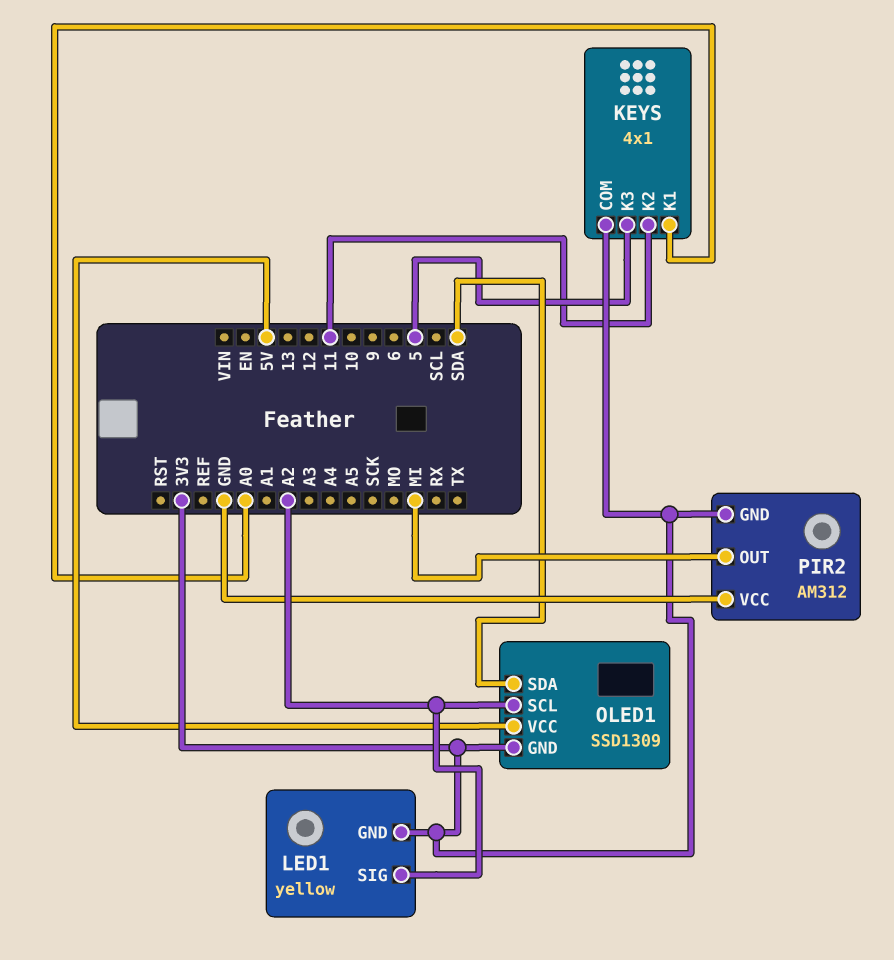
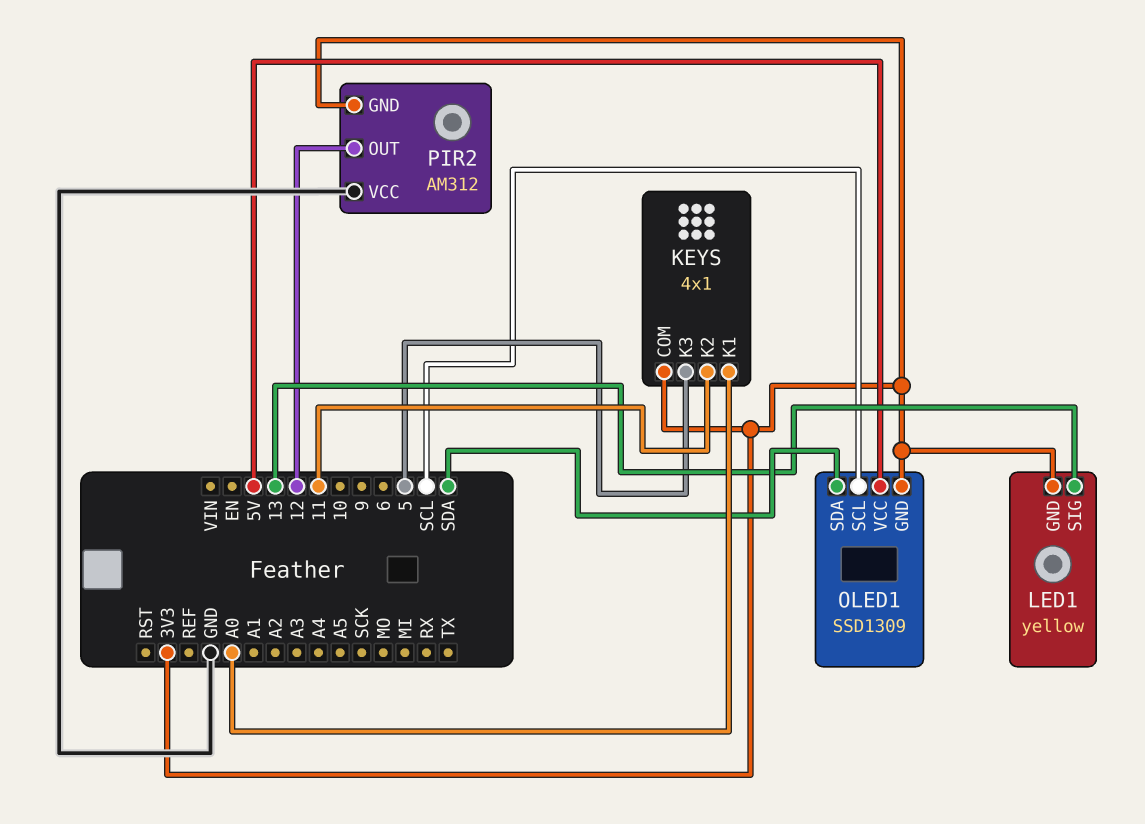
LED1 pin SIG: A2 -> 13
OLED1 pin SCL: A2 -> SCL
PIR2 pin OUT: MI -> 12

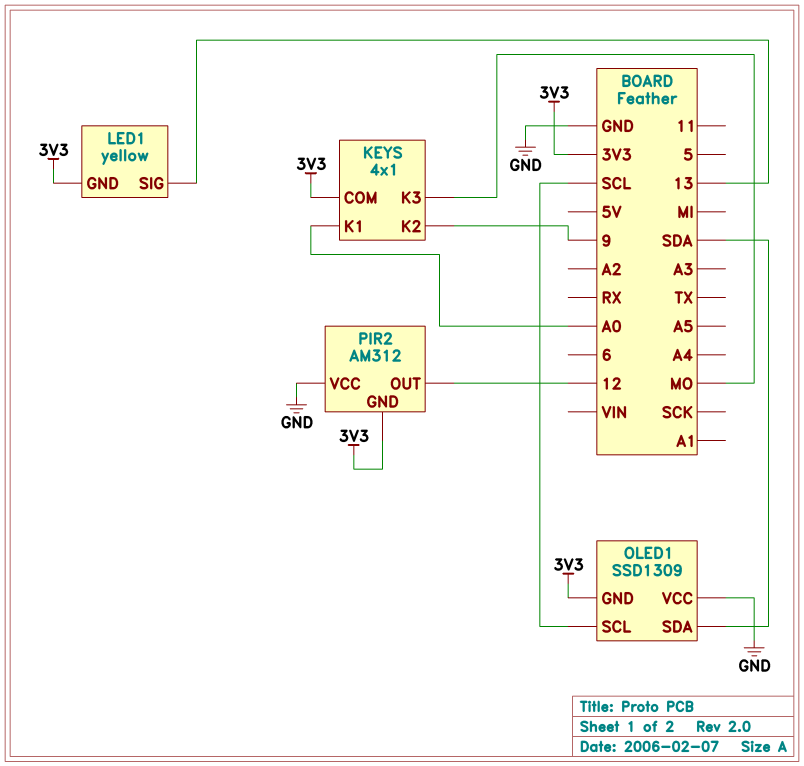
KEYS pin K2: 11 -> 9
KEYS pin K3: 5 -> MO
OLED1 pin VCC: 5V -> GND

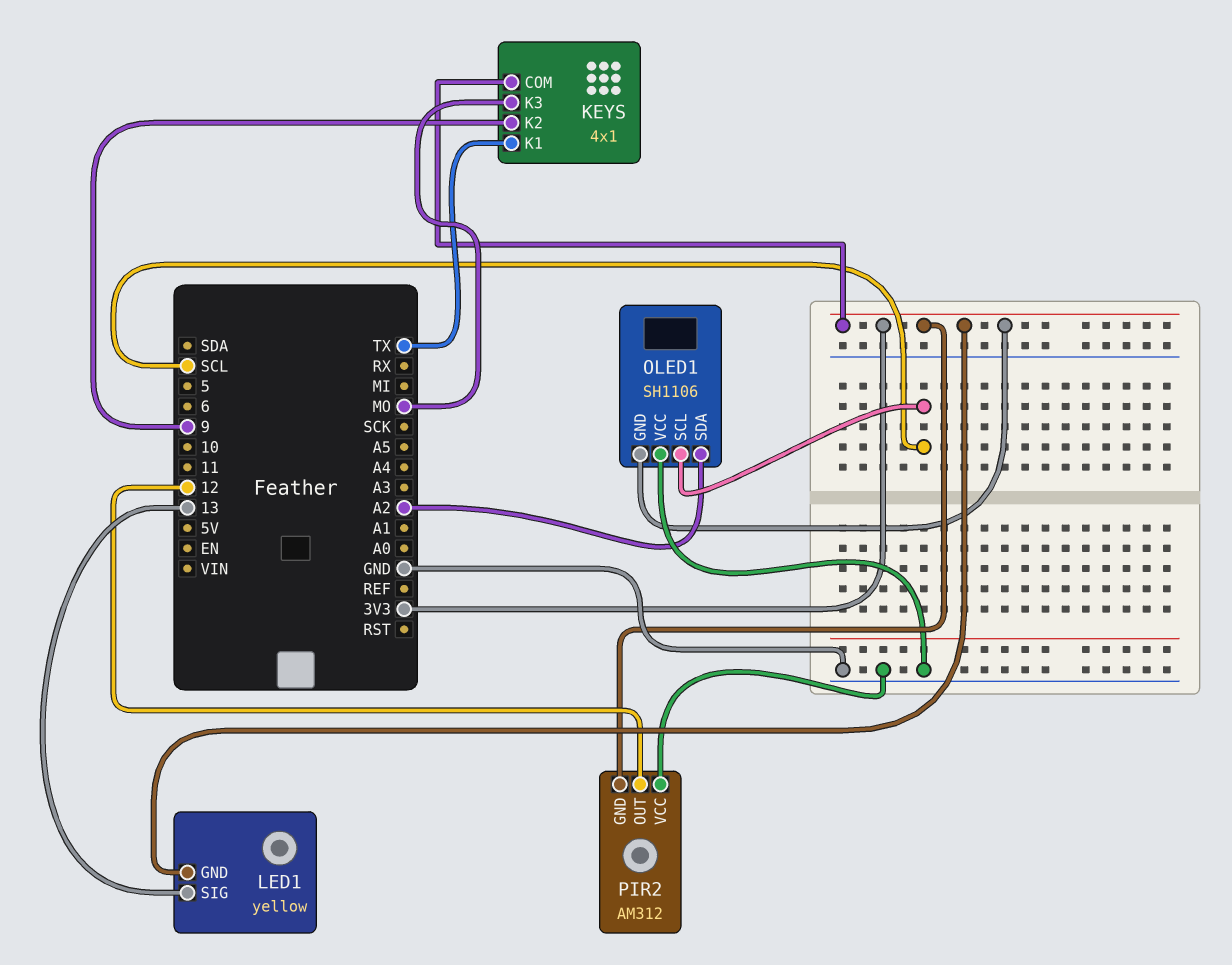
KEYS pin K1: A0 -> TX
OLED1: SSD1309 -> SH1106
OLED1 pin SDA: SDA -> A2

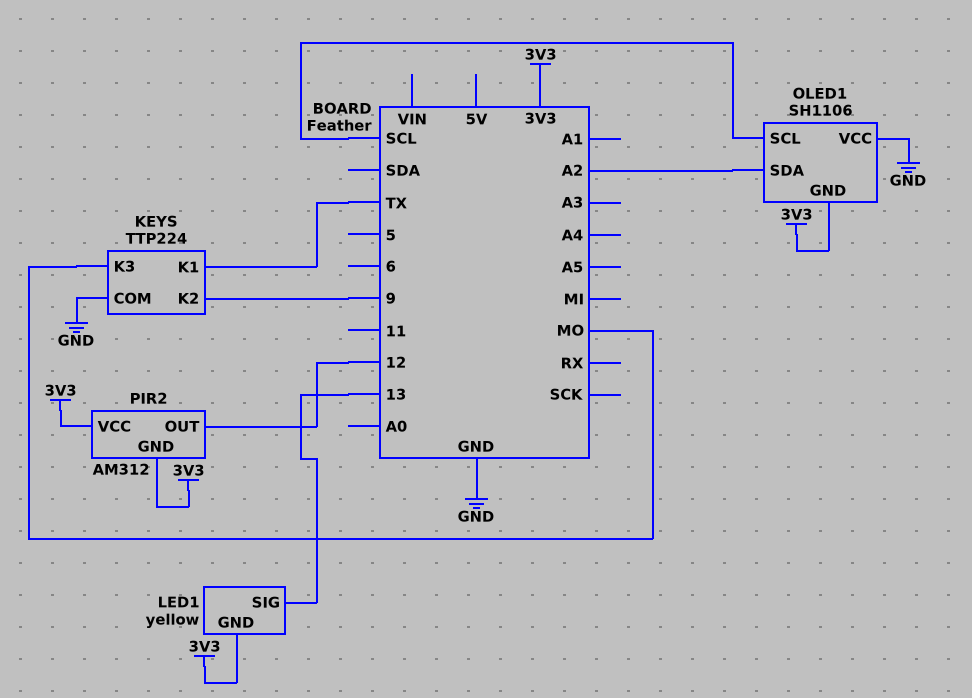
KEYS: 4x1 -> TTP224
KEYS pin COM: 3V3 -> GND
PIR2 pin VCC: GND -> 3V3

